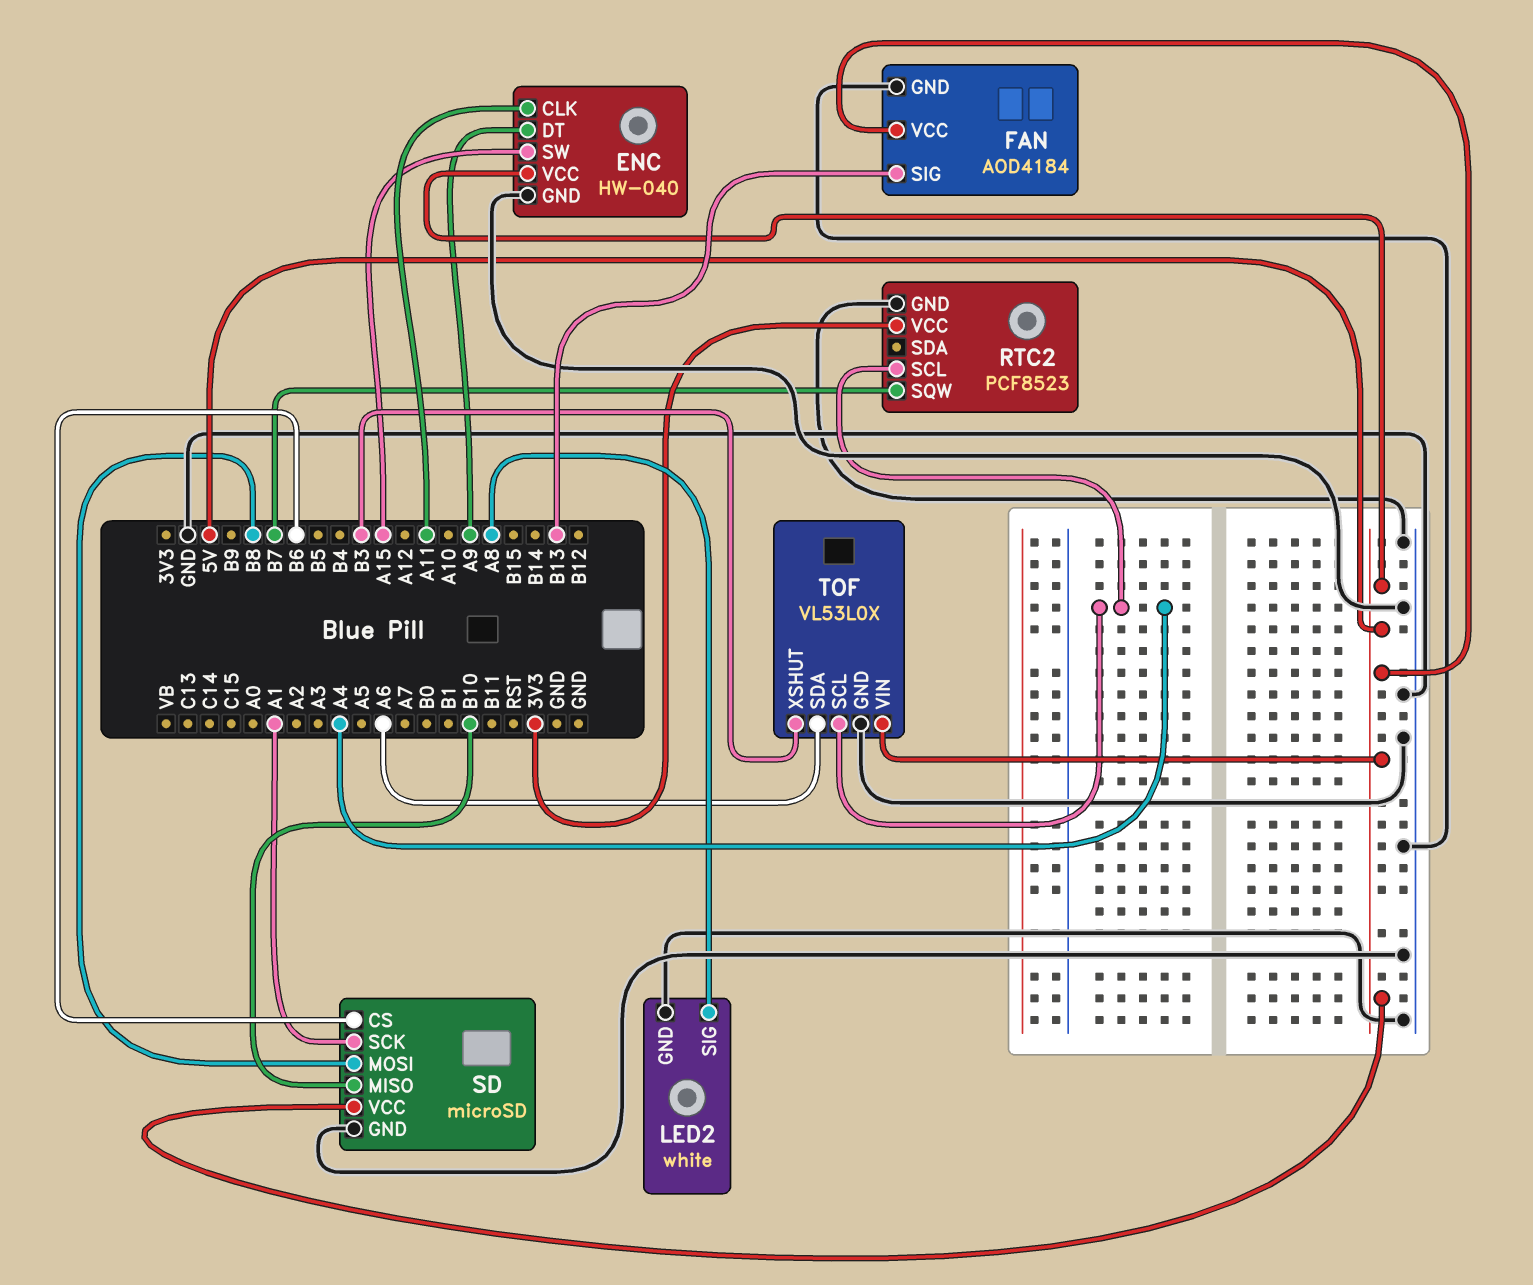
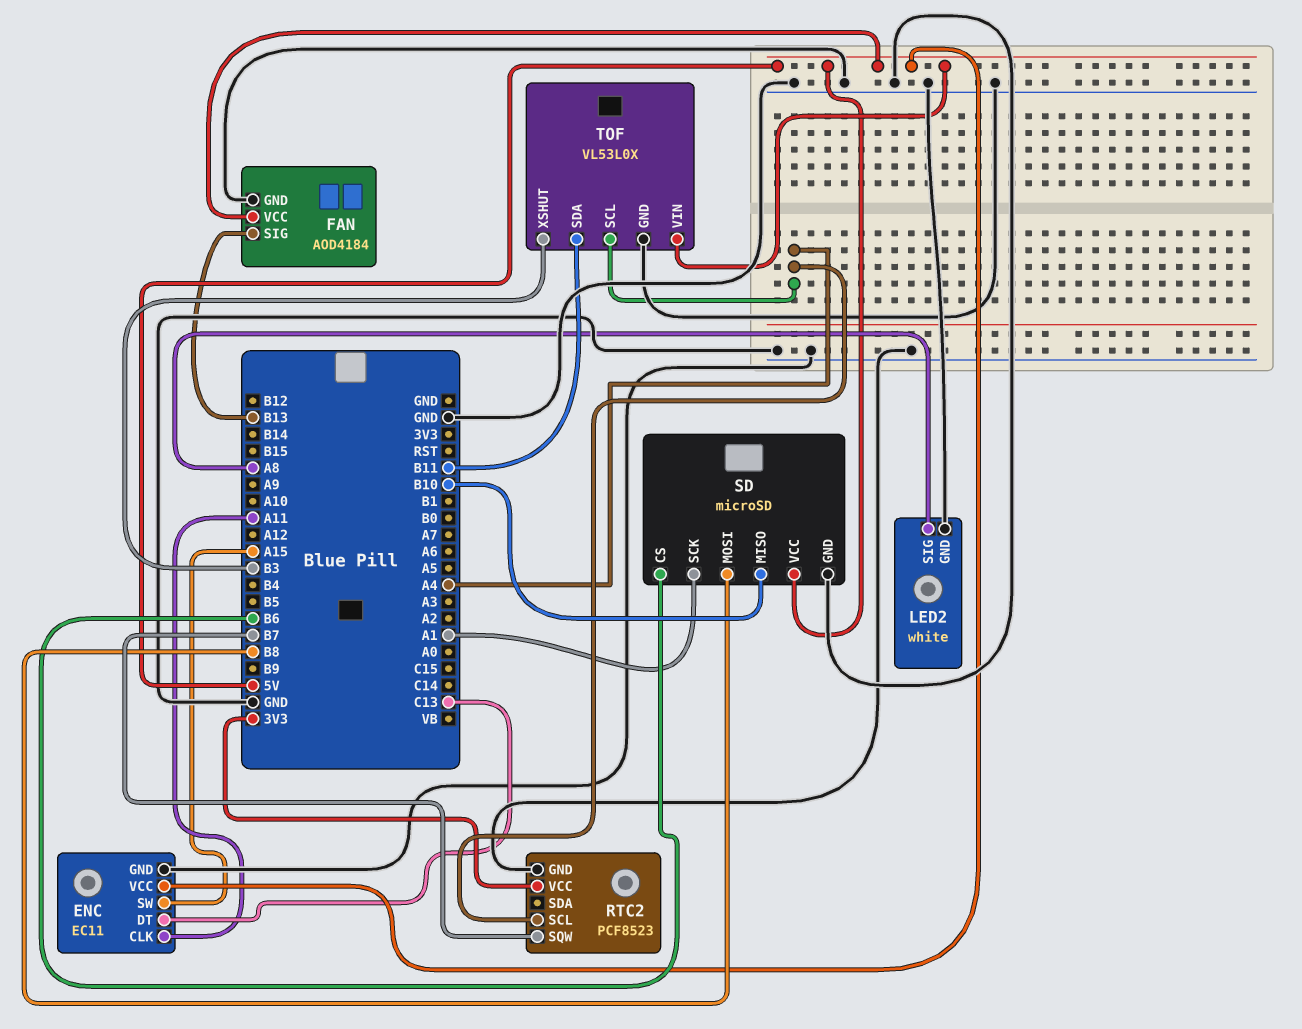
ENC: HW-040 -> EC11
ENC pin DT: A9 -> C13
TOF pin SDA: A6 -> B11

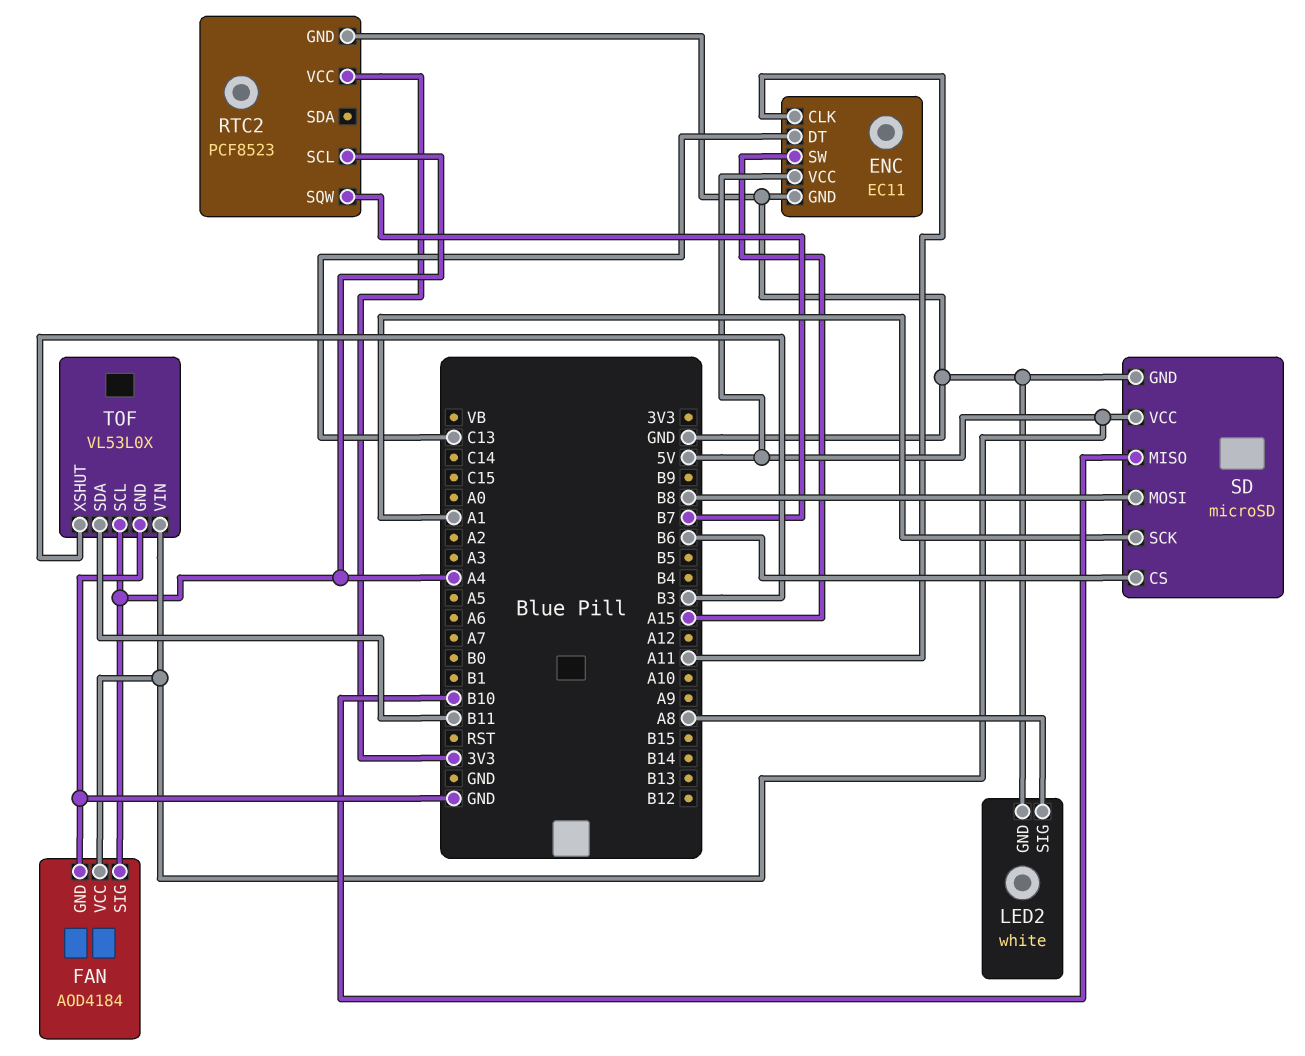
FAN pin SIG: B13 -> A4

